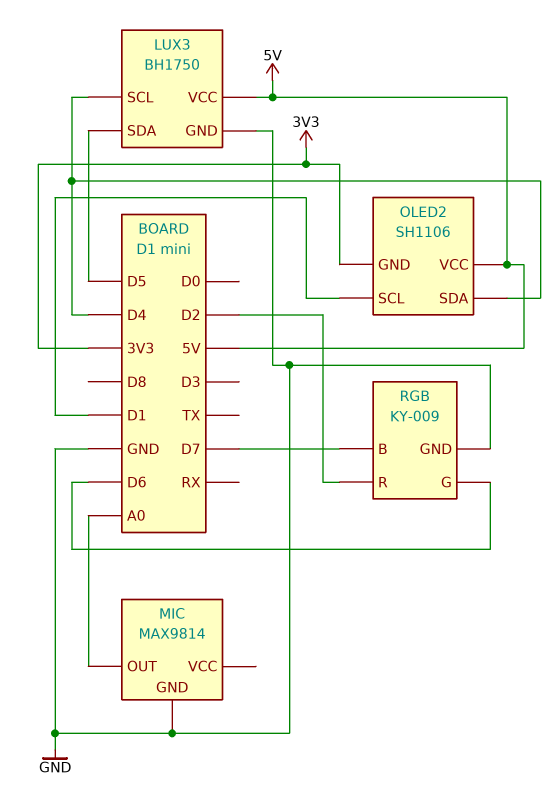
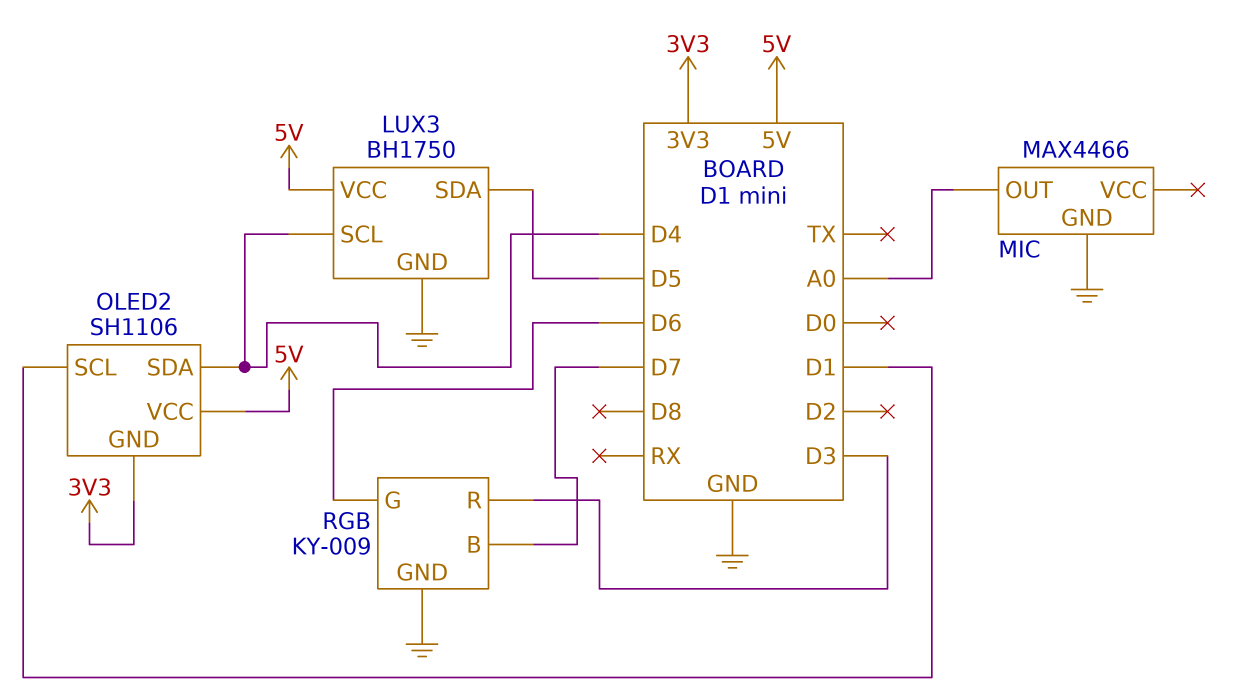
MIC: MAX9814 -> MAX4466
RGB pin R: D2 -> D3

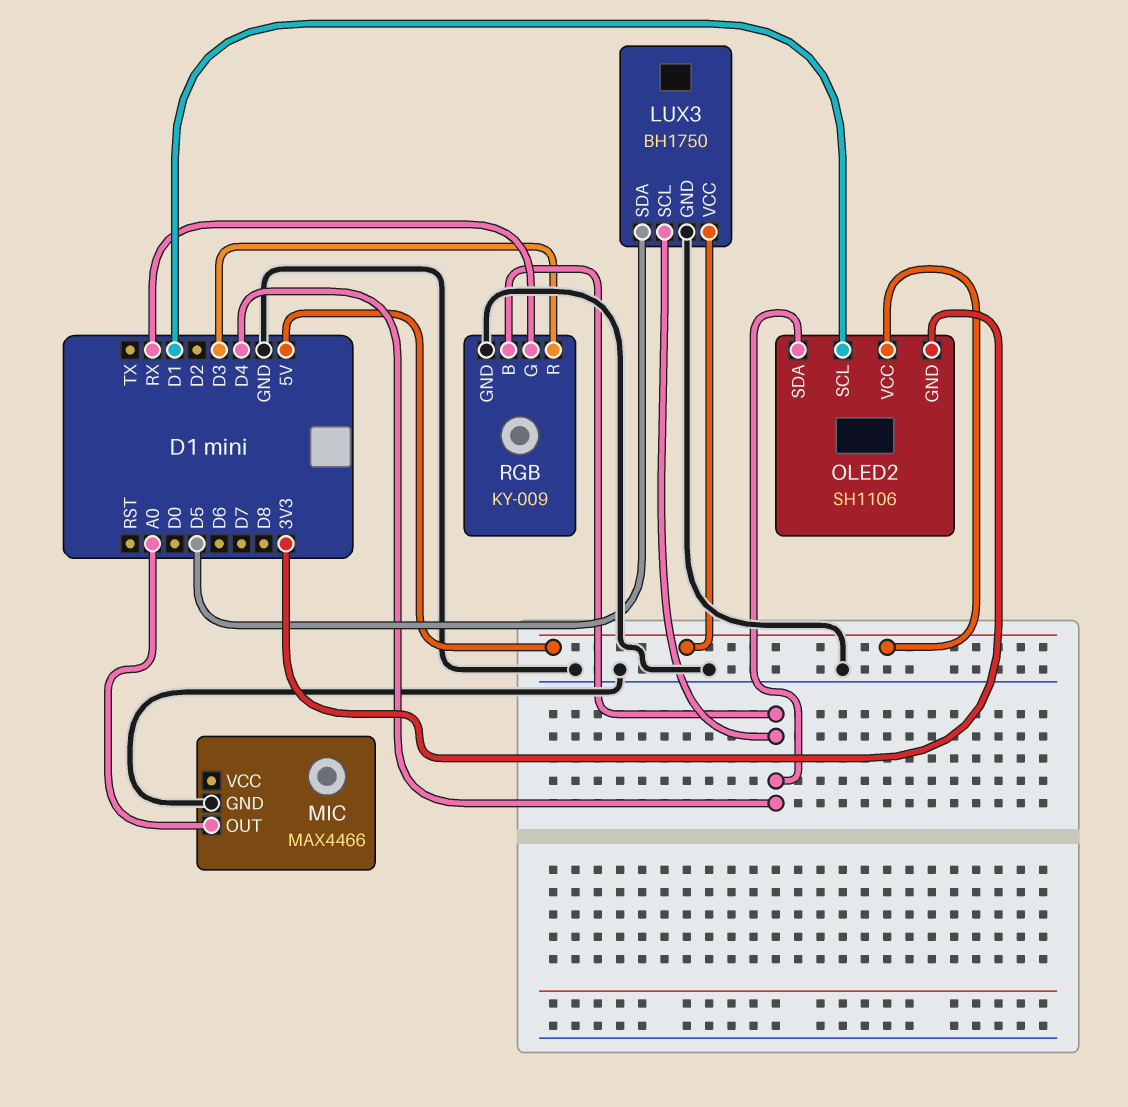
RGB pin B: D7 -> D4
RGB pin G: D6 -> RX

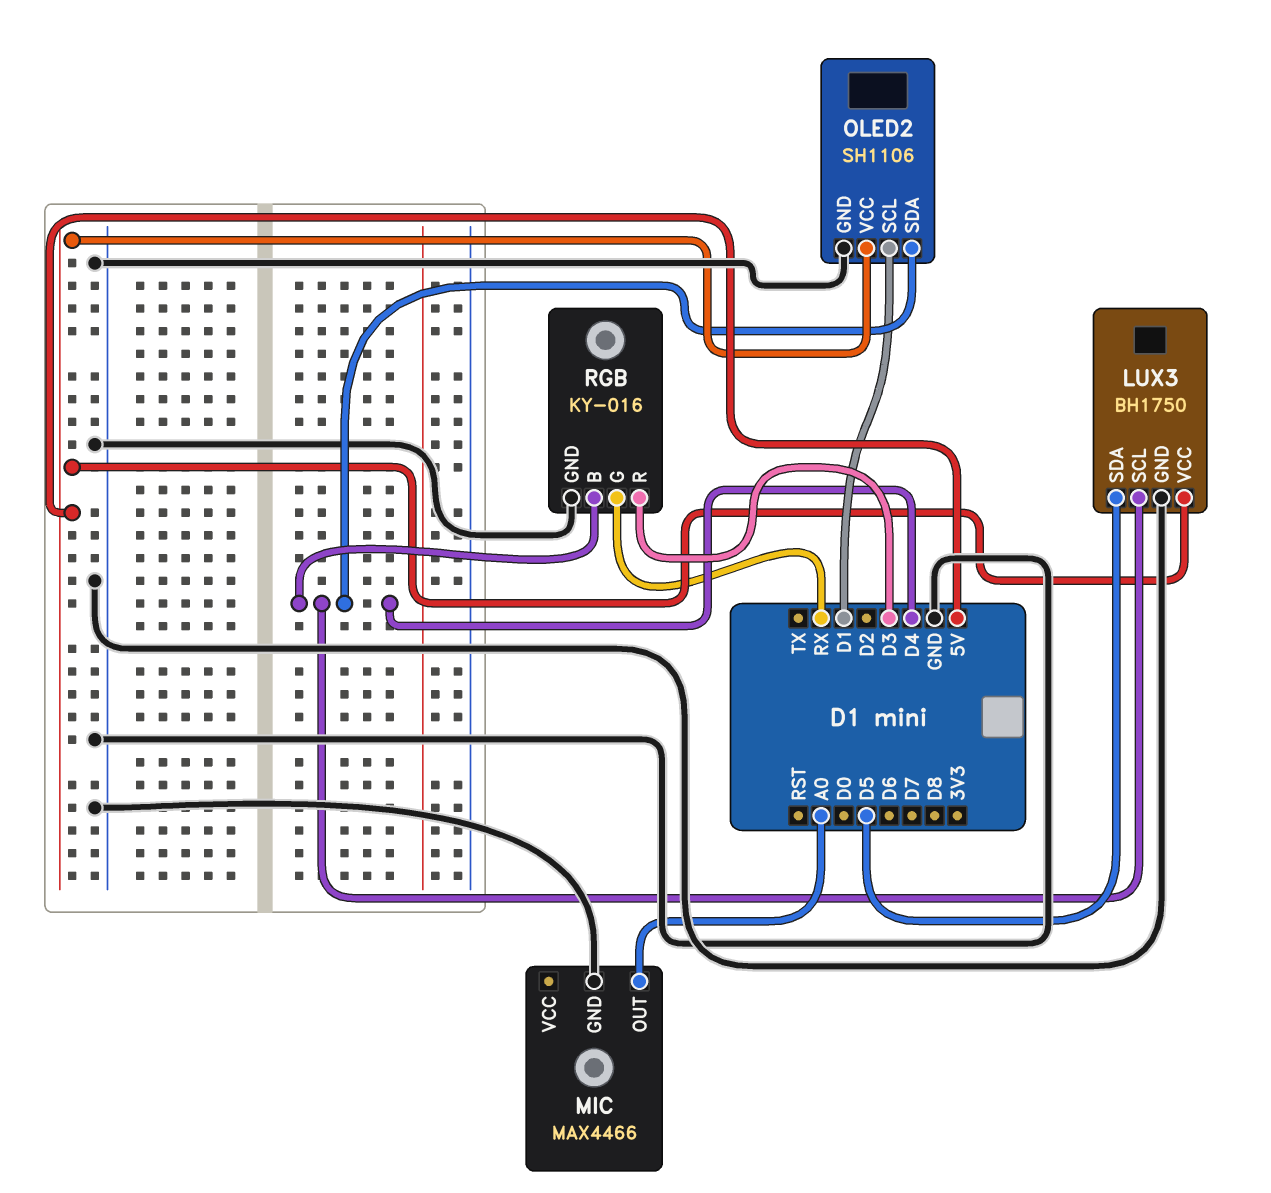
OLED2 pin GND: 3V3 -> GND
RGB: KY-009 -> KY-016

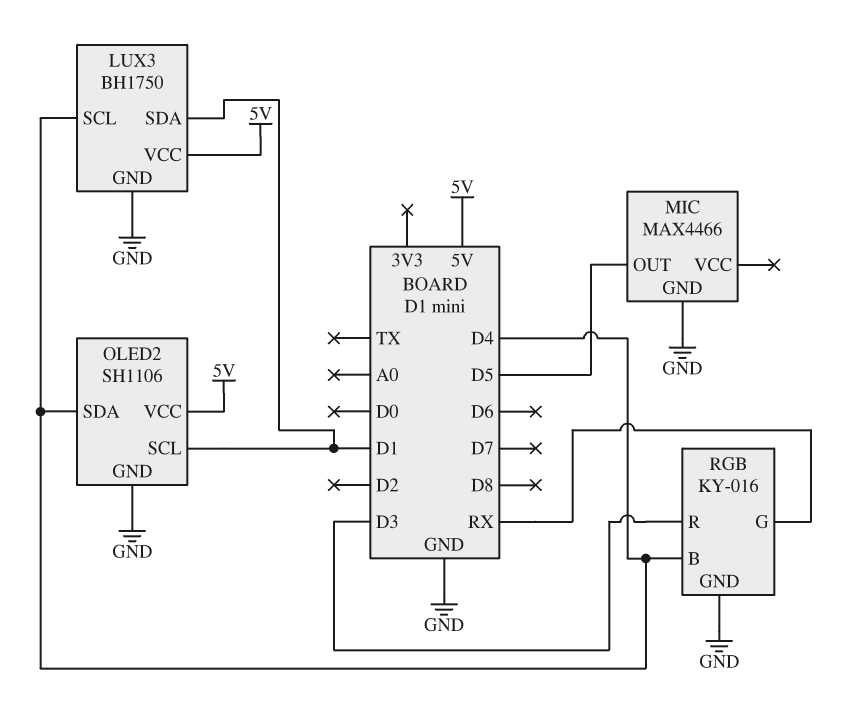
LUX3 pin SDA: D5 -> D1
MIC pin OUT: A0 -> D5

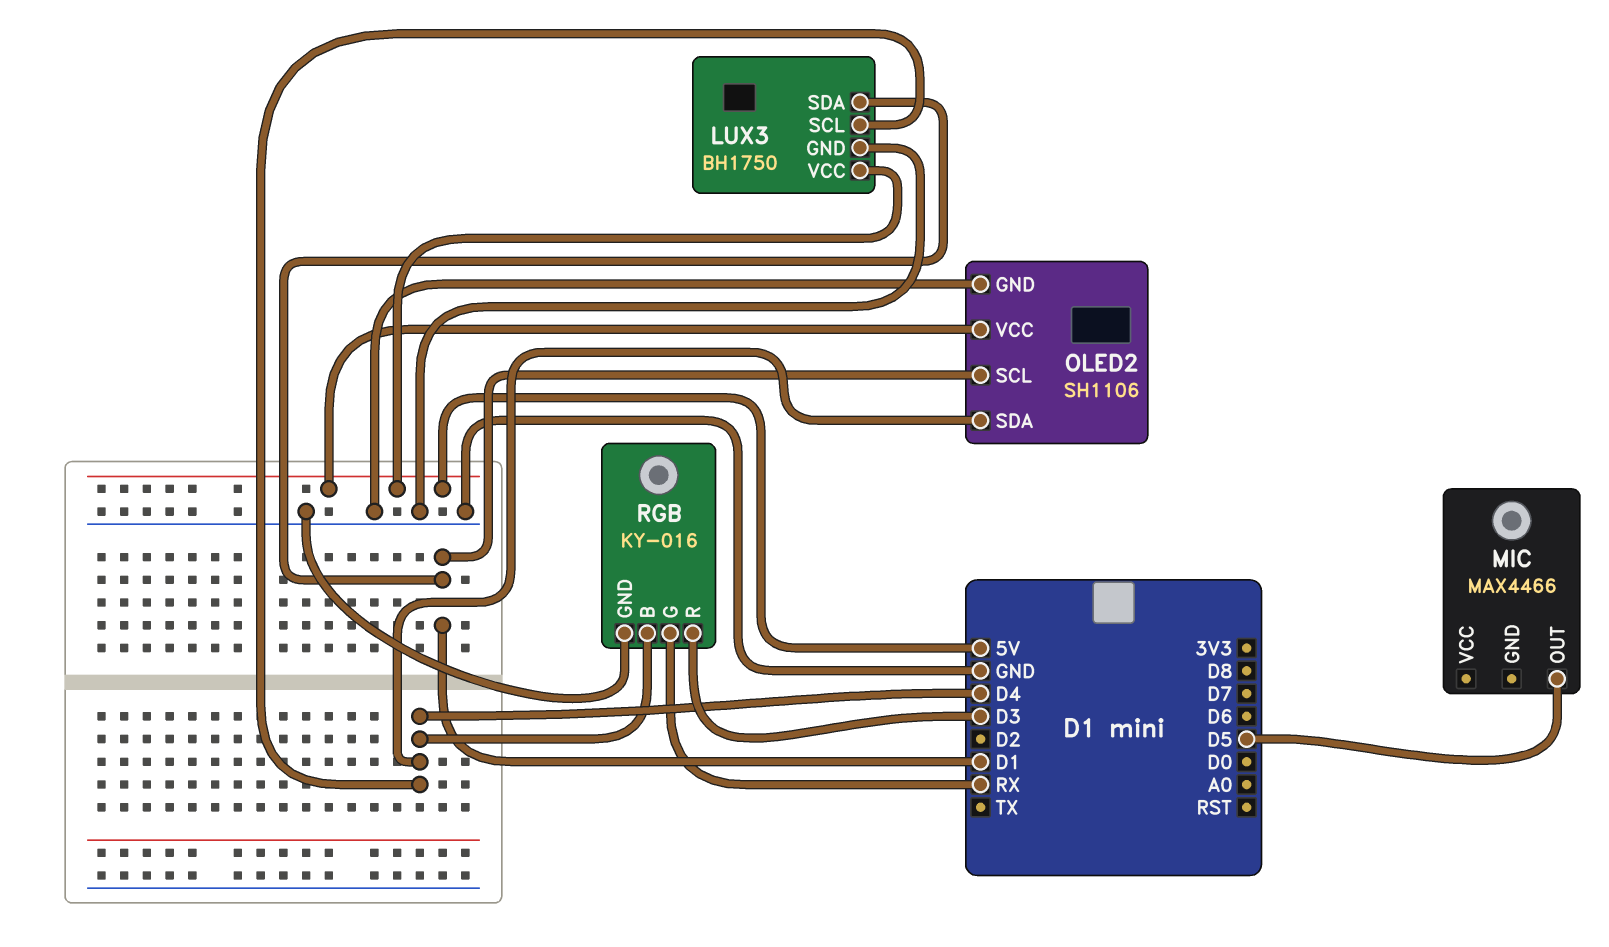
MIC pin GND: GND -> none

